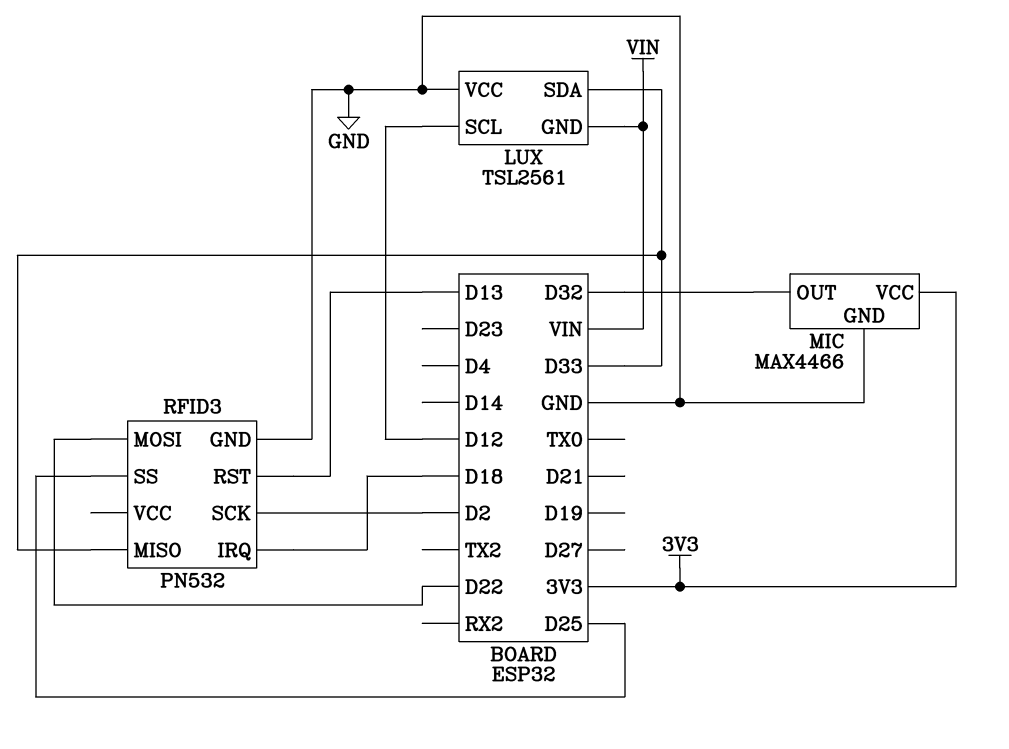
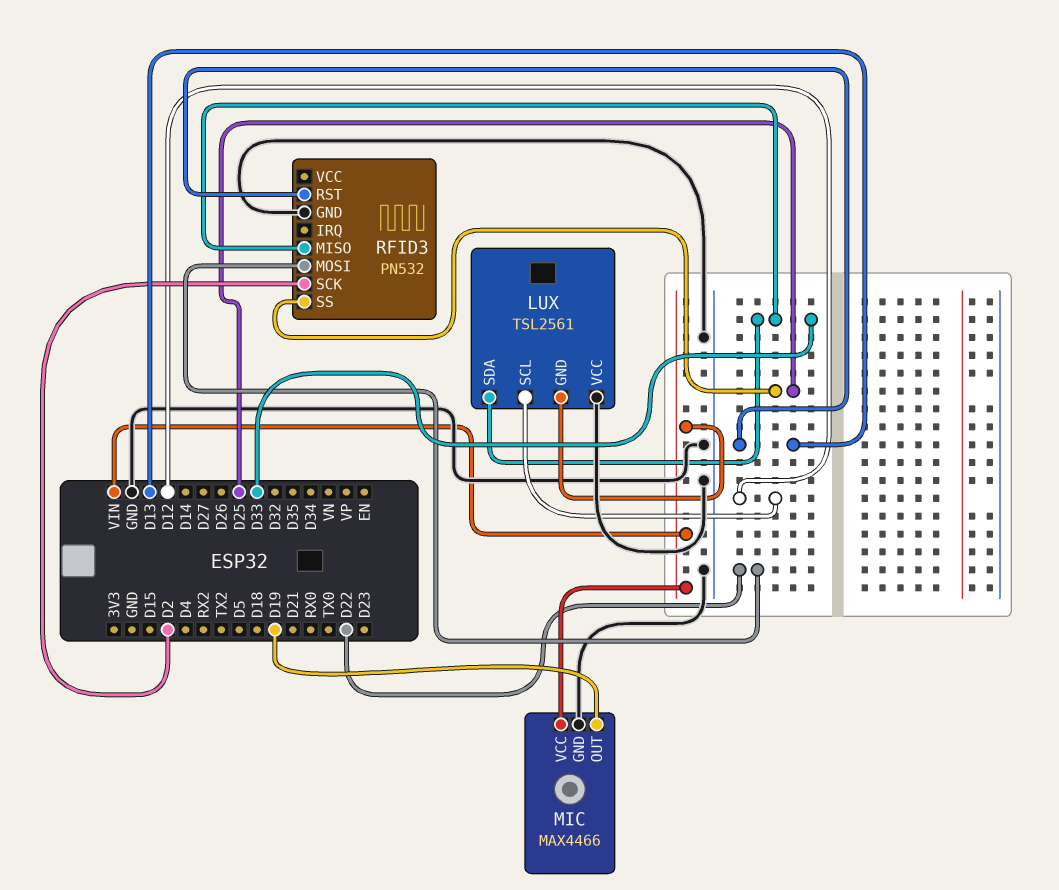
MIC pin OUT: D32 -> D19
MIC pin VCC: 3V3 -> VIN
RFID3 pin IRQ: D18 -> none

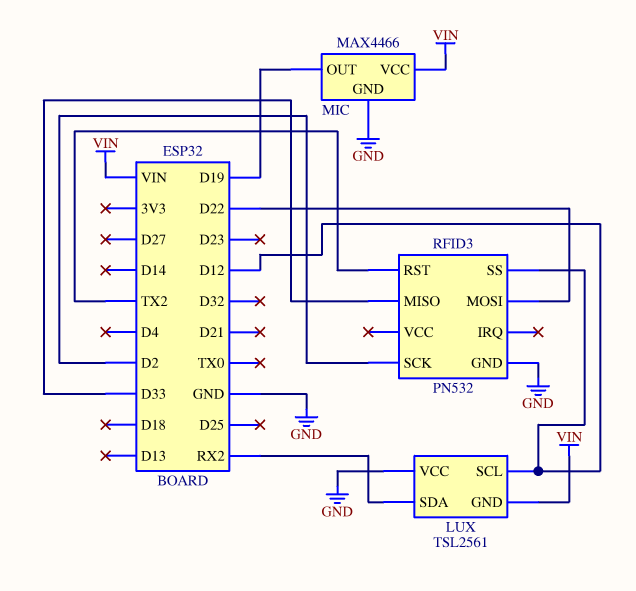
LUX pin SDA: D33 -> RX2
RFID3 pin RST: D13 -> TX2
RFID3 pin SS: D25 -> D12

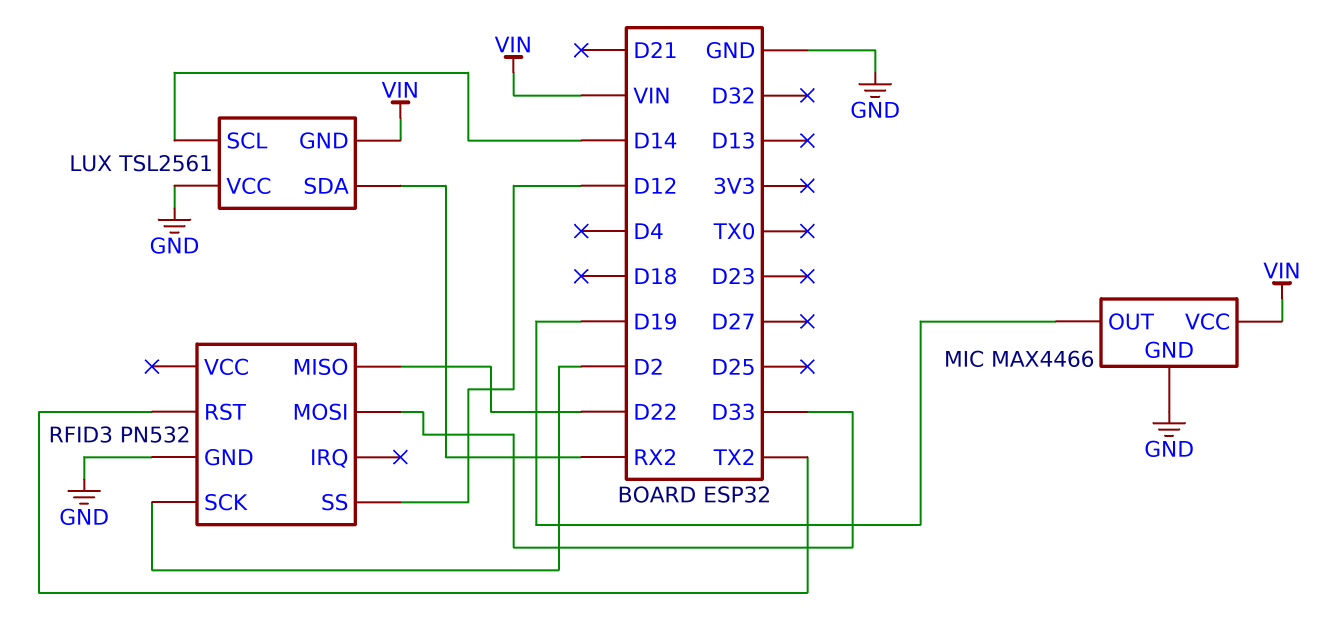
LUX pin SCL: D12 -> D14
RFID3 pin MISO: D33 -> D22
RFID3 pin MOSI: D22 -> D33

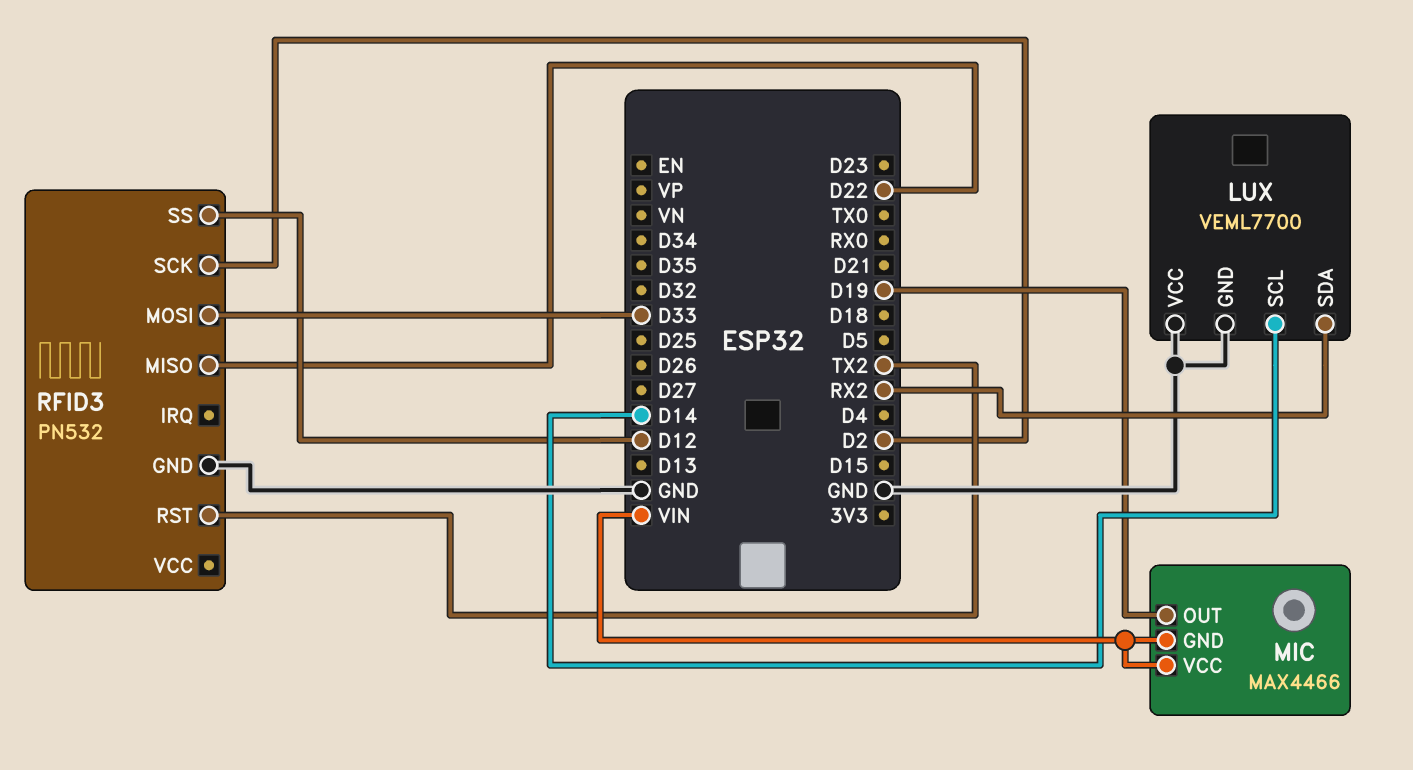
LUX: TSL2561 -> VEML7700
LUX pin GND: VIN -> GND
MIC pin GND: GND -> VIN

